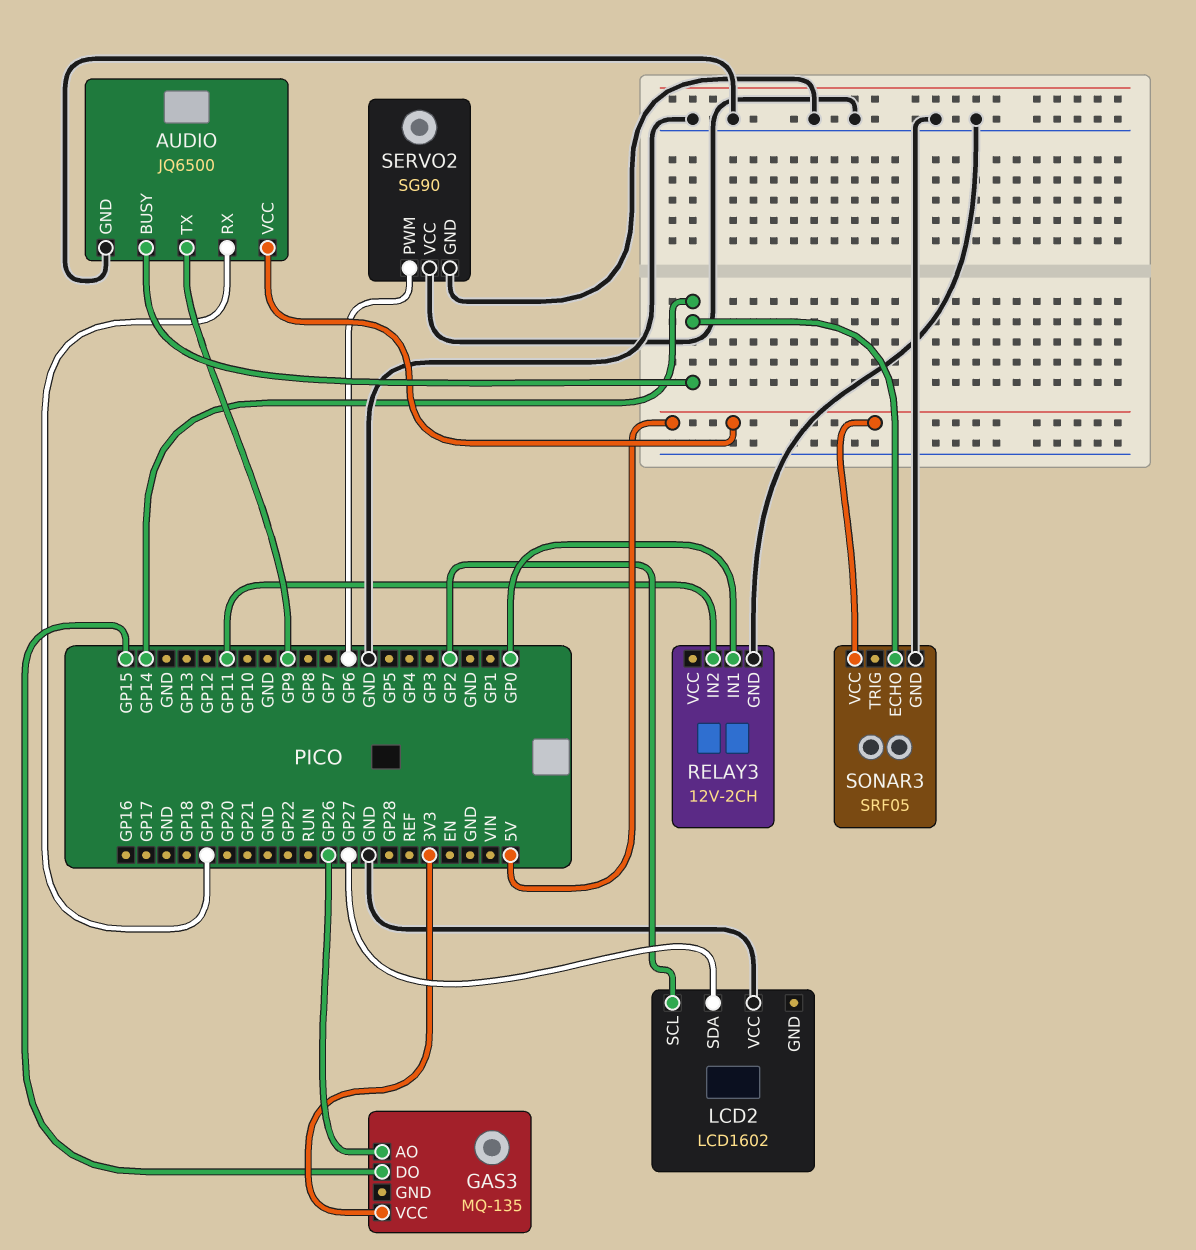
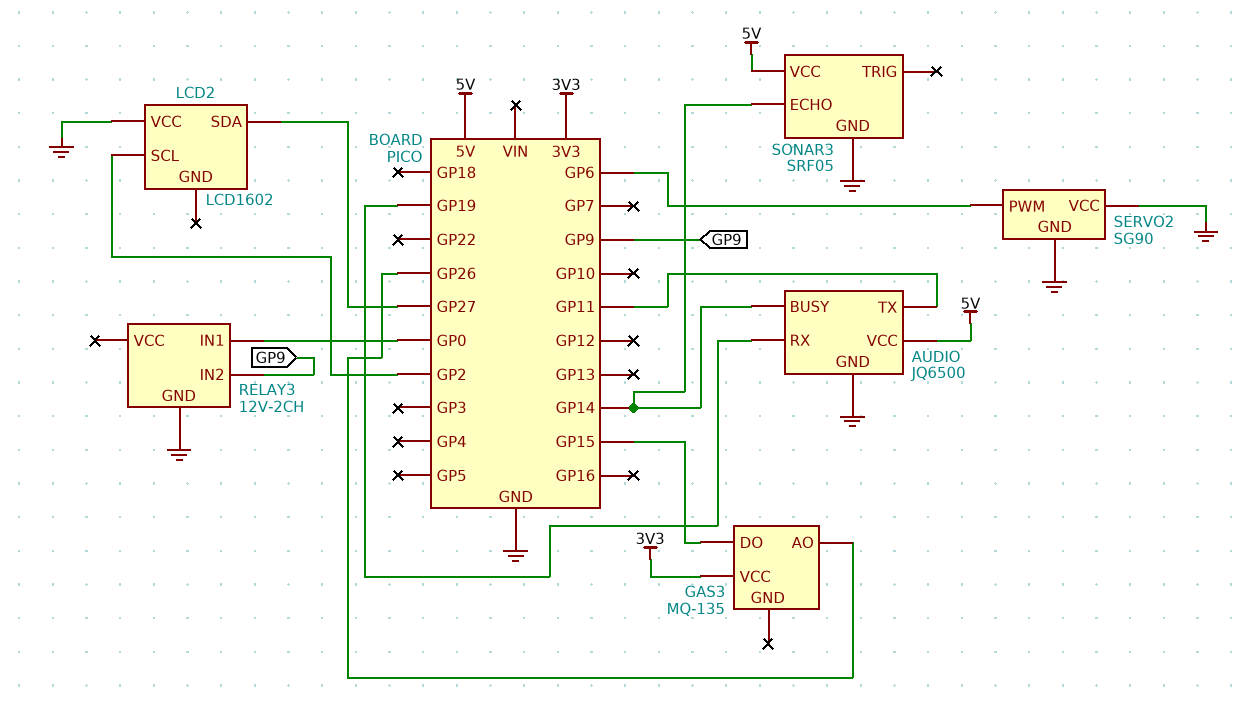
AUDIO pin TX: GP9 -> GP11
RELAY3 pin IN2: GP11 -> GP9

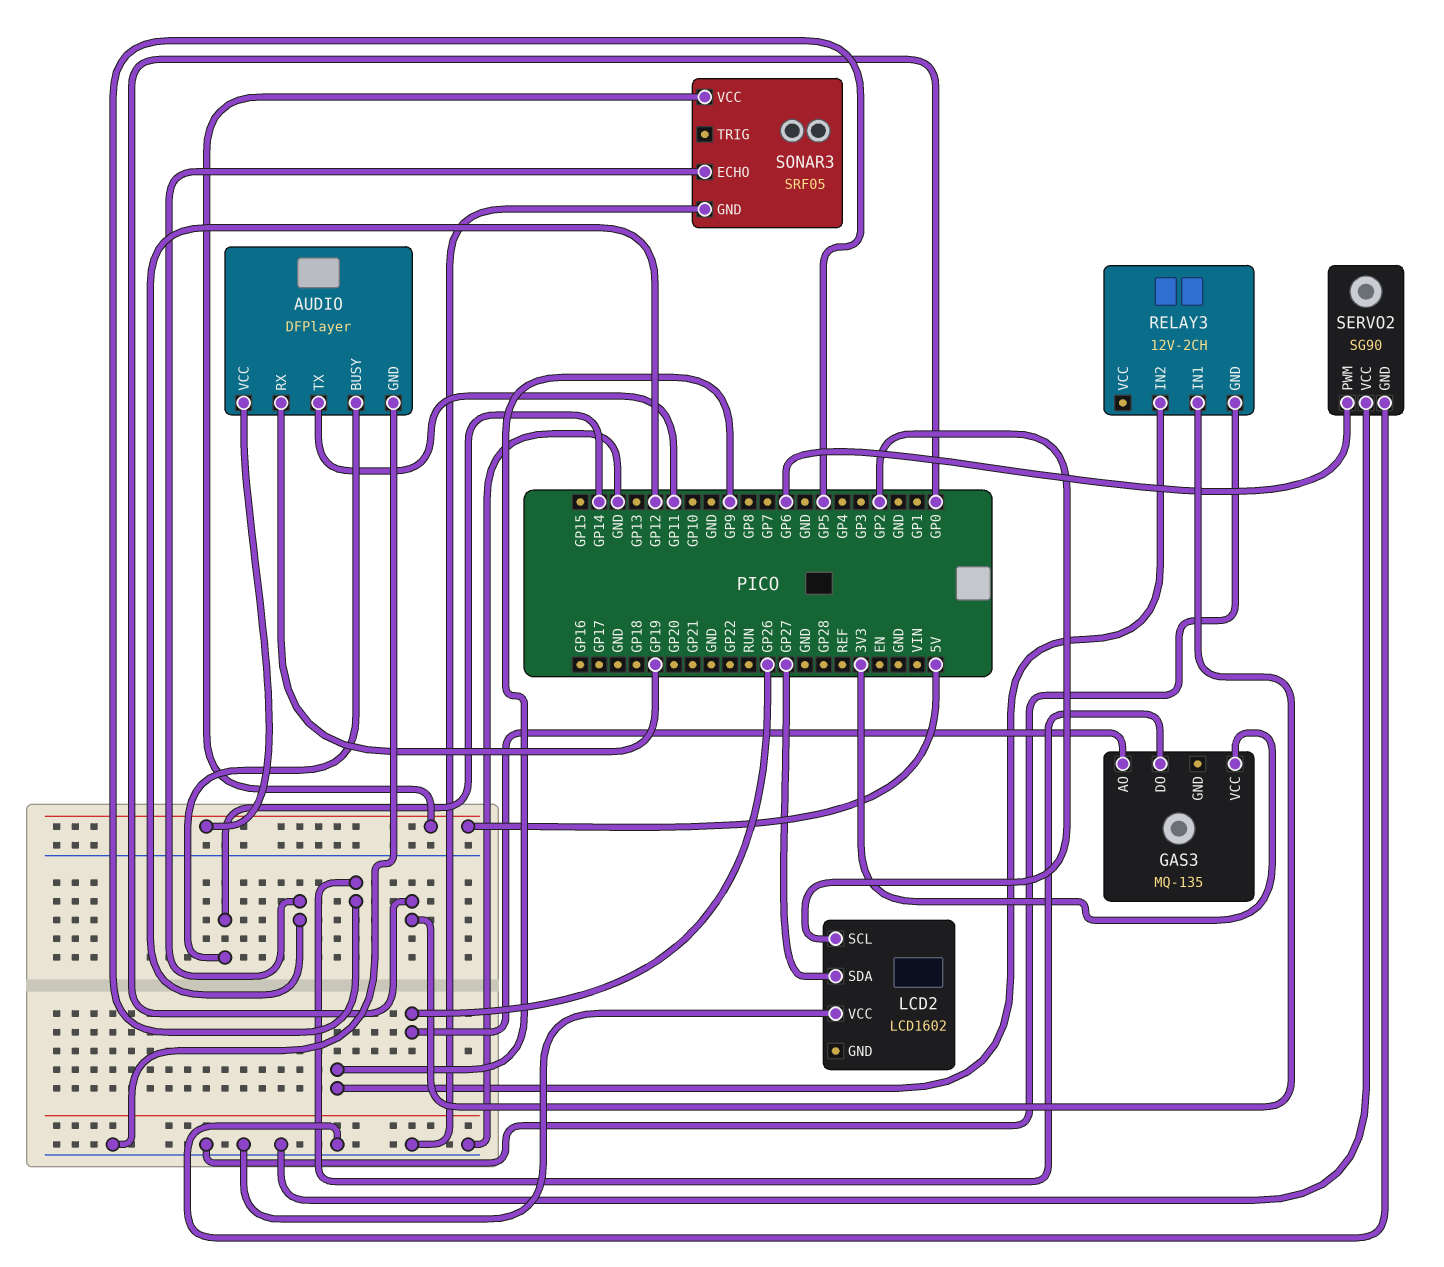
AUDIO: JQ6500 -> DFPlayer
GAS3 pin DO: GP15 -> GP5
SONAR3 pin ECHO: GP14 -> GP12

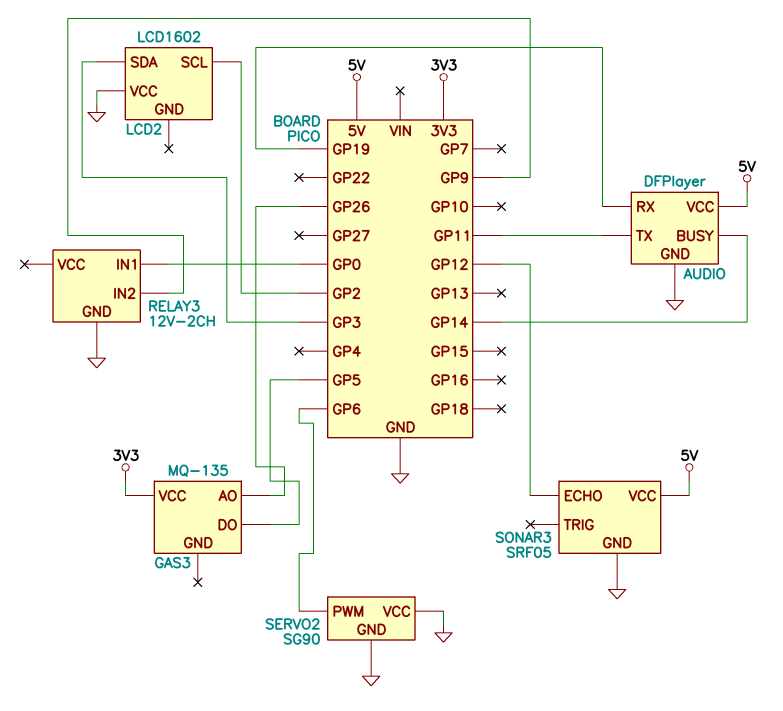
LCD2 pin SDA: GP27 -> GP3

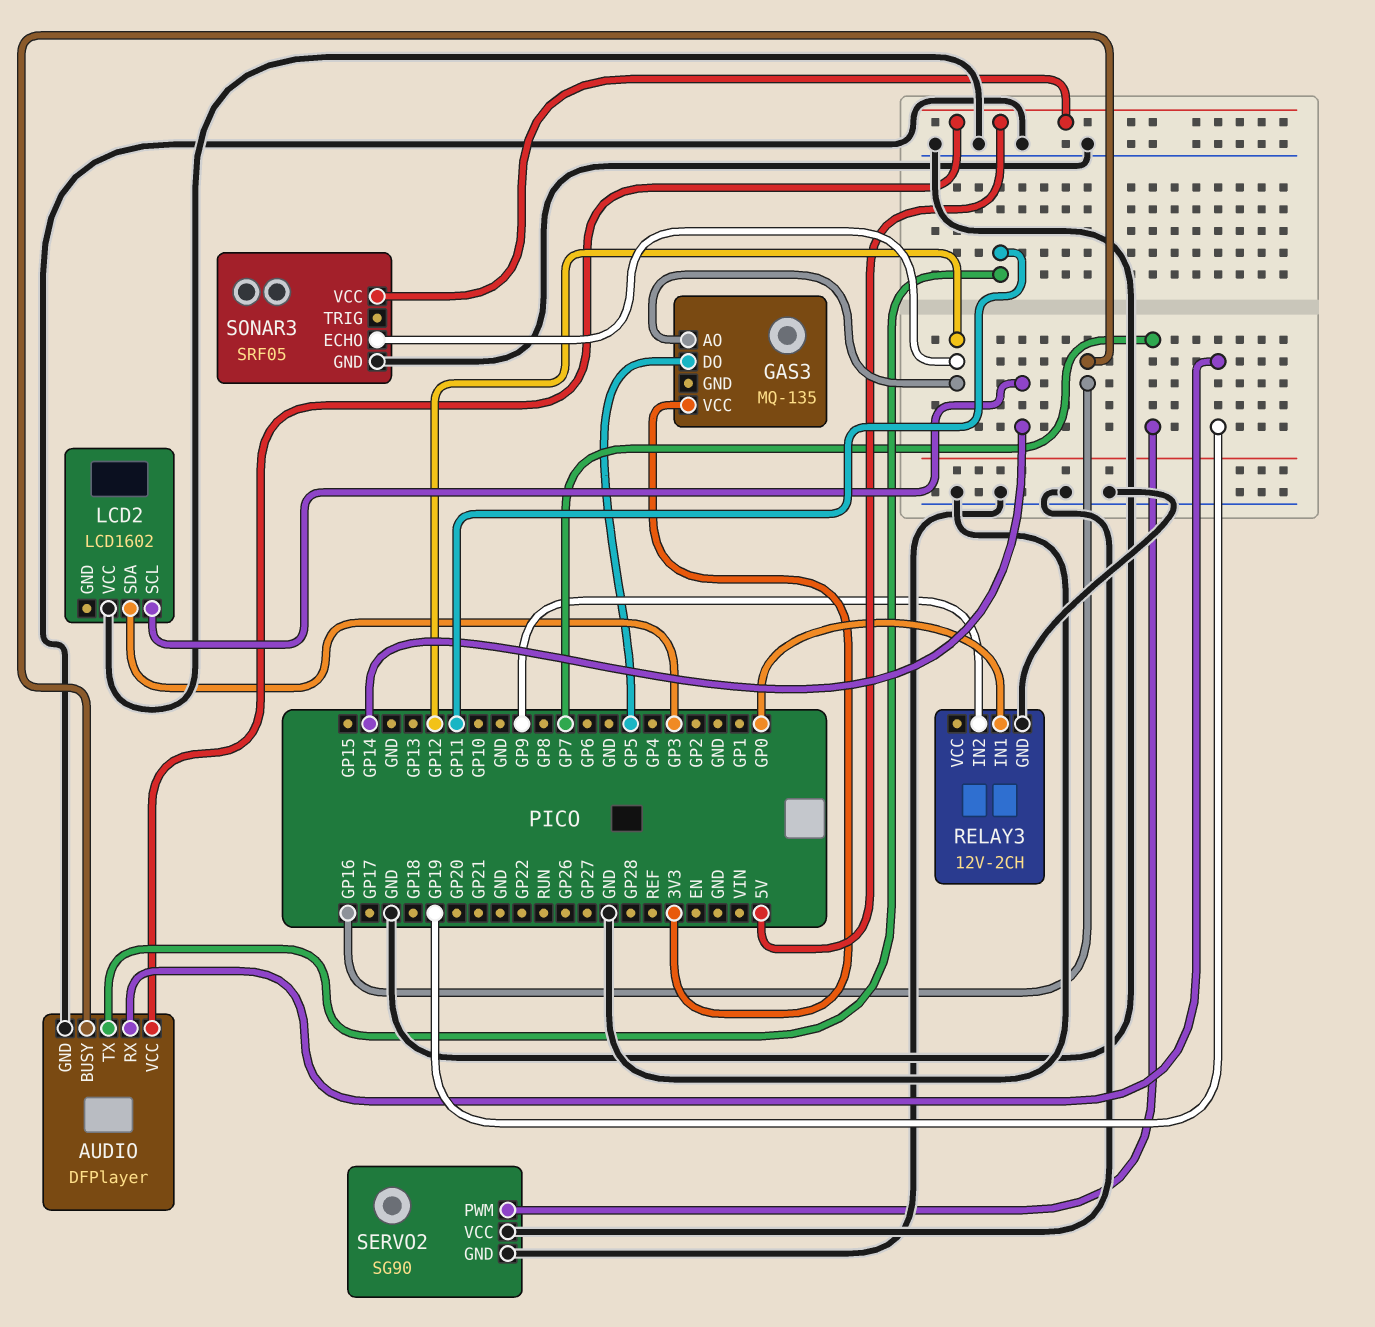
AUDIO pin BUSY: GP14 -> GP16
GAS3 pin AO: GP26 -> GP12
LCD2 pin SCL: GP2 -> GP14
SERVO2 pin PWM: GP6 -> GP7

